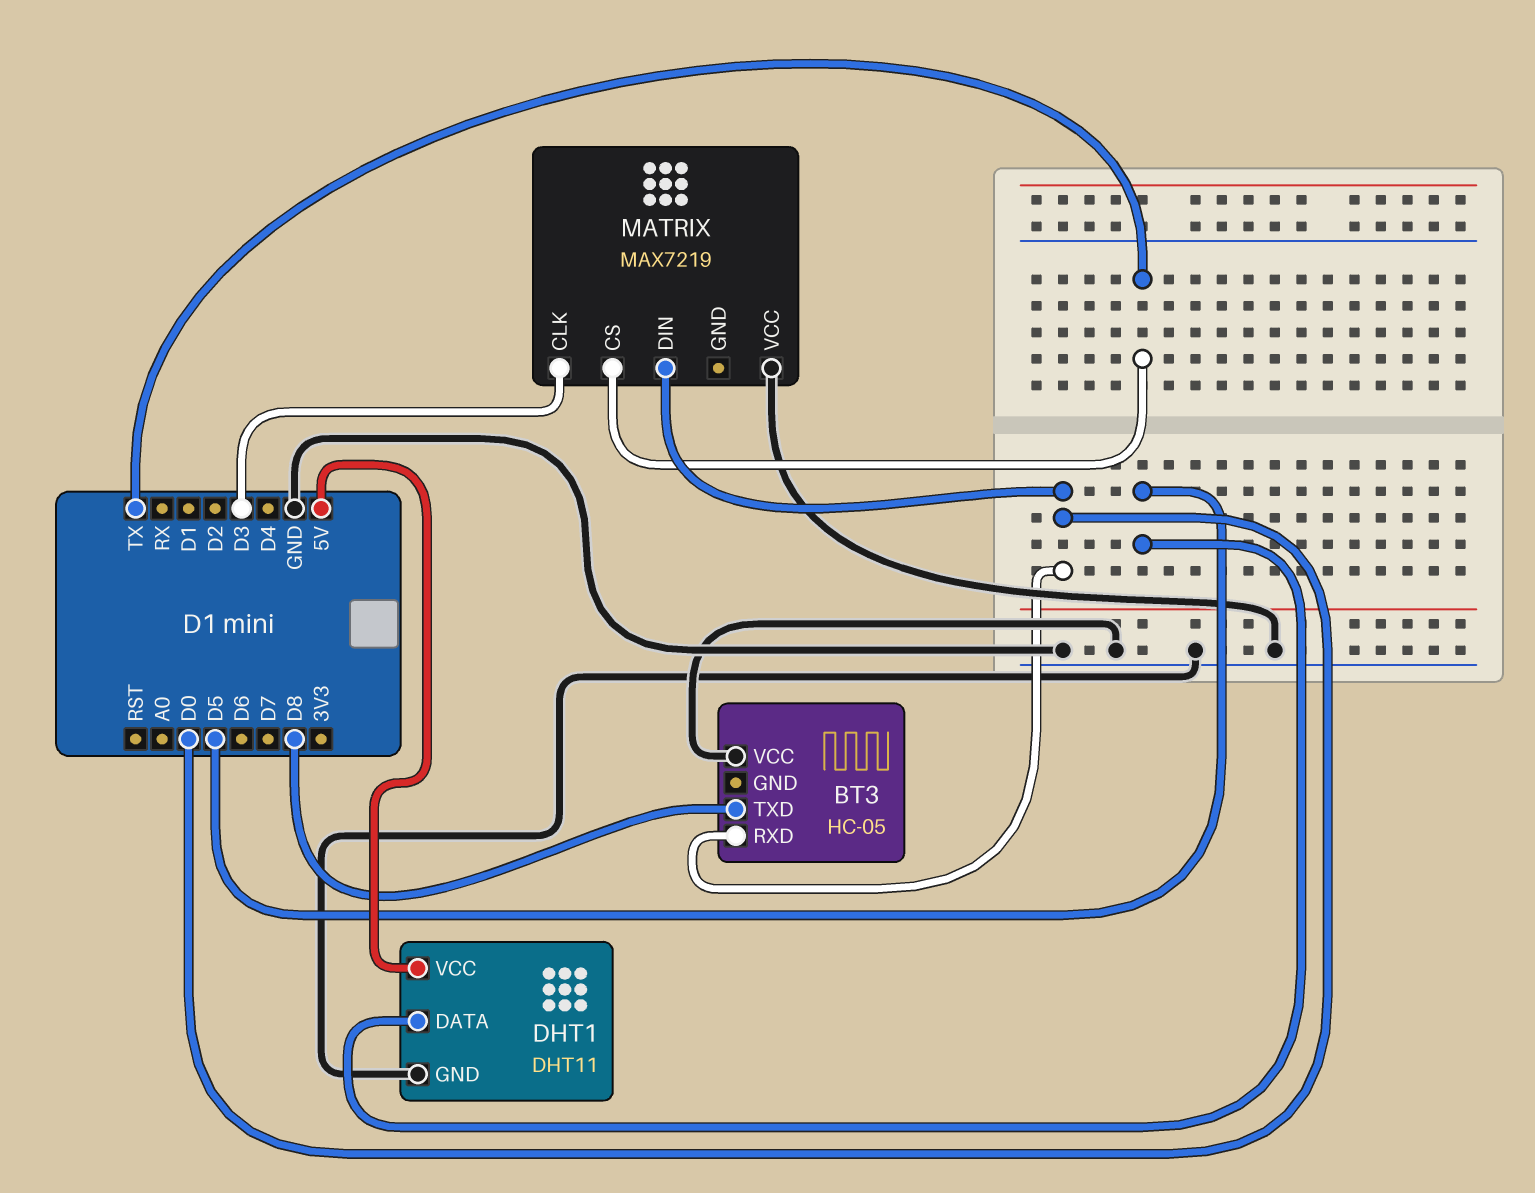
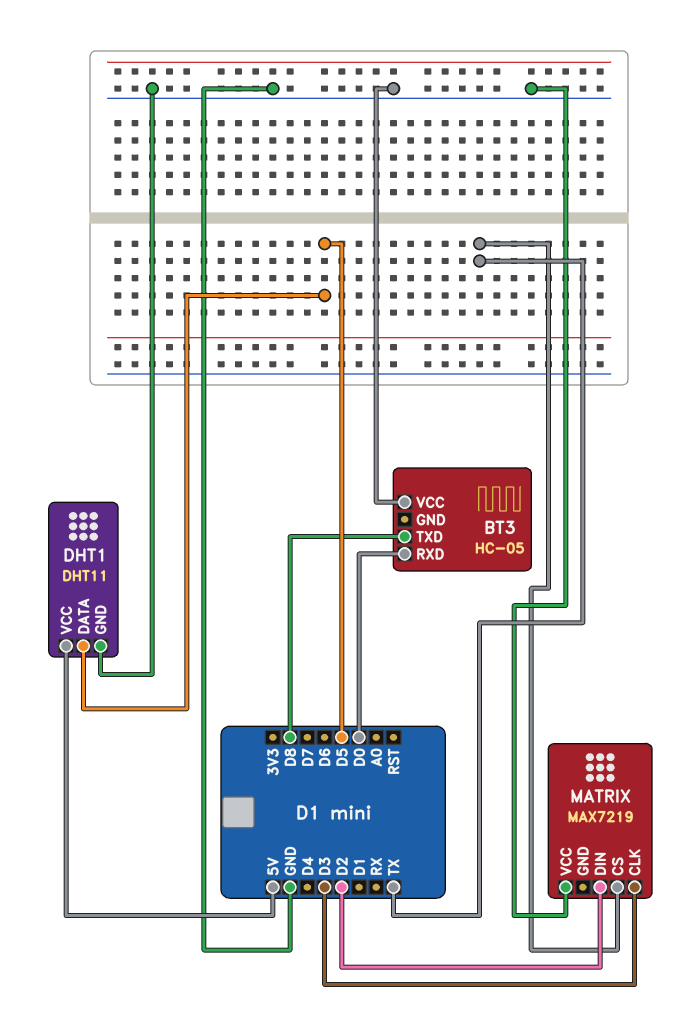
MATRIX pin DIN: D0 -> D2

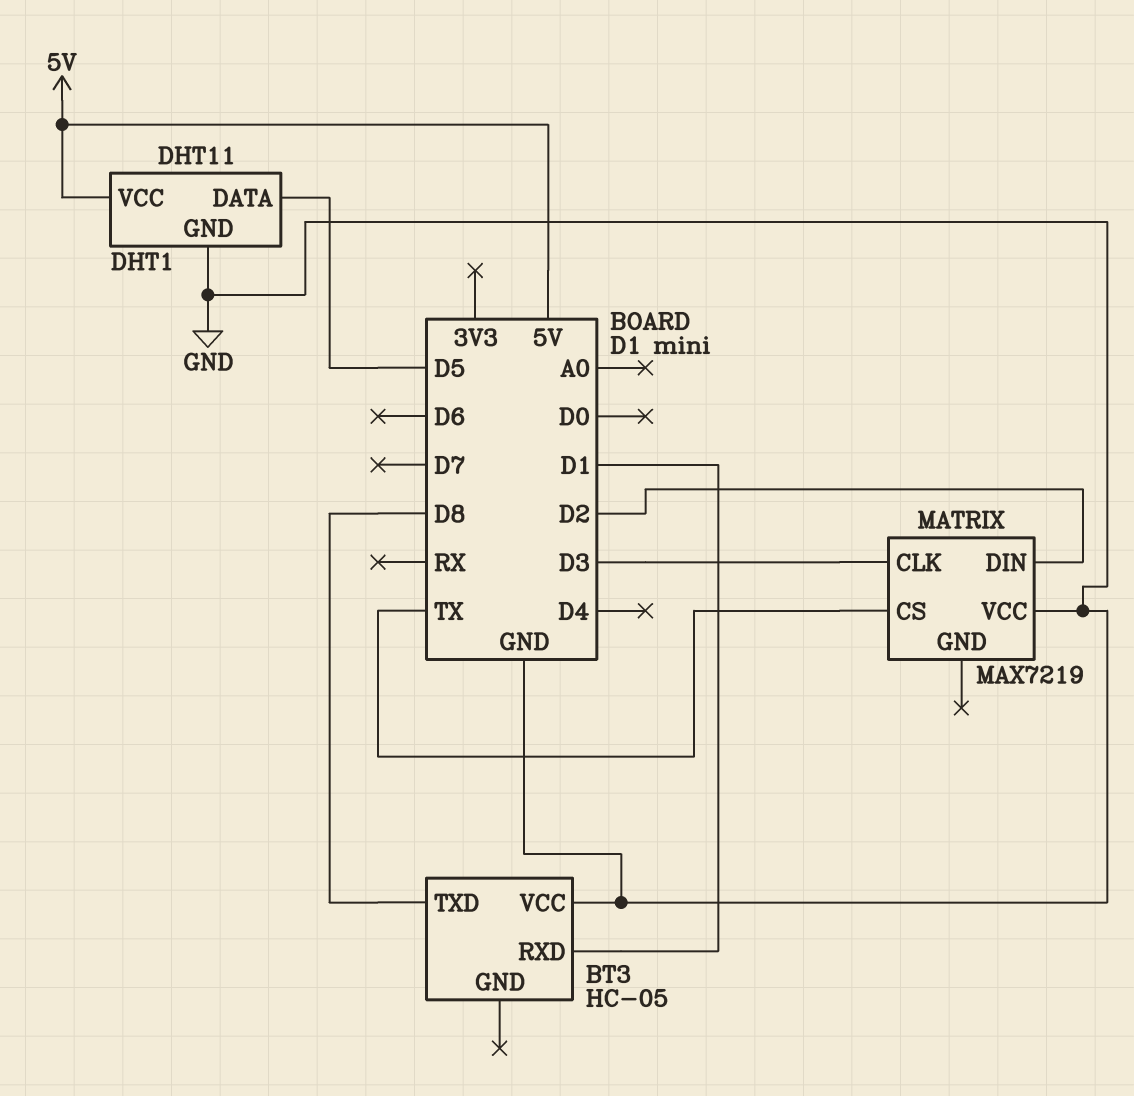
BT3 pin RXD: D0 -> D1

